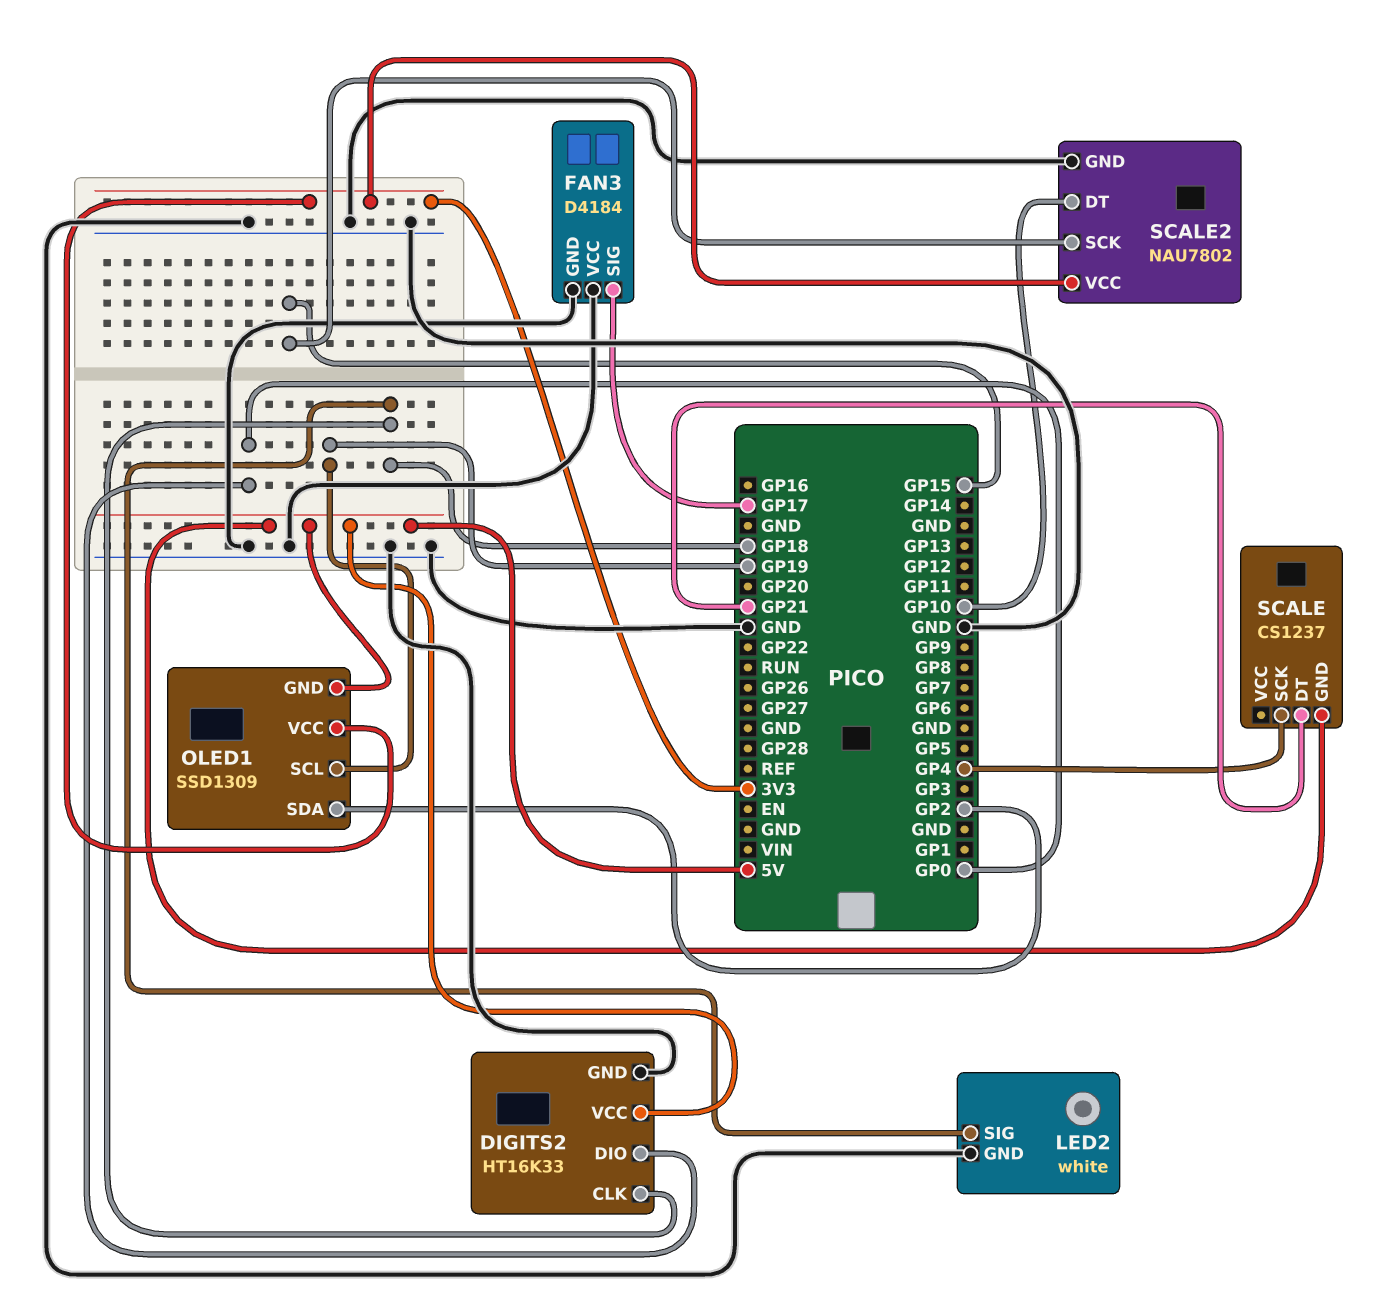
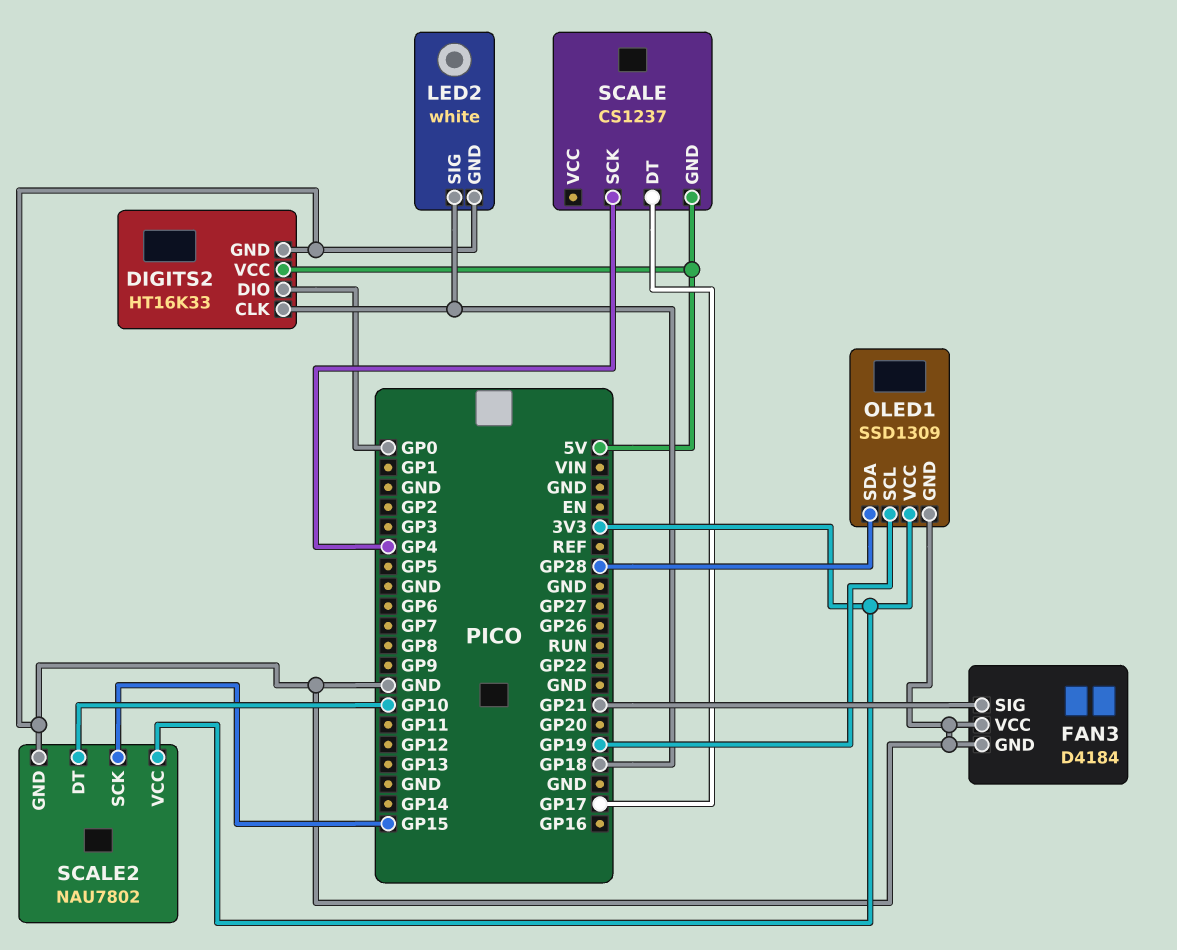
FAN3 pin SIG: GP17 -> GP21
OLED1 pin GND: 5V -> GND
OLED1 pin SDA: GP2 -> GP28
SCALE pin DT: GP21 -> GP17

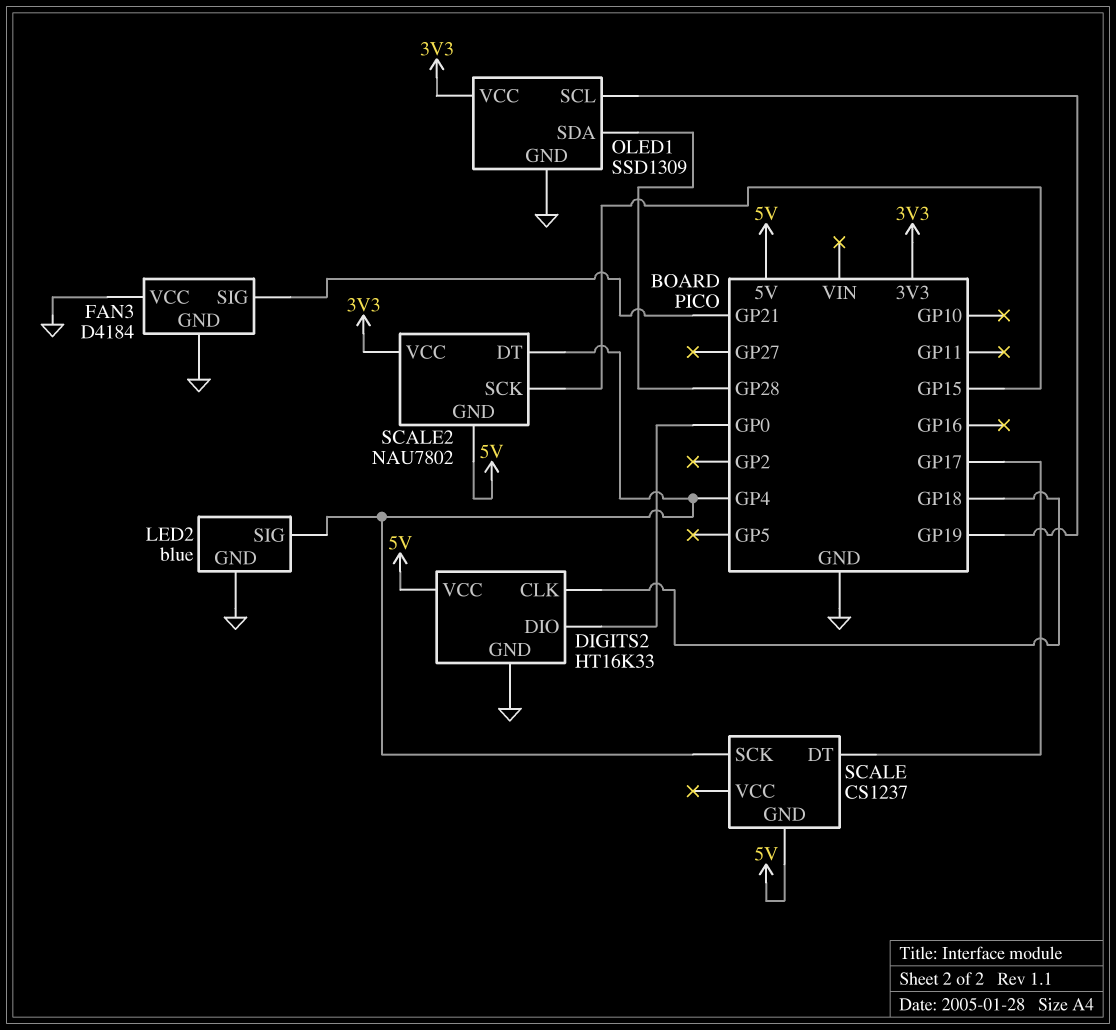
LED2: white -> blue
LED2 pin SIG: GP18 -> GP4
SCALE2 pin DT: GP10 -> GP4
SCALE2 pin GND: GND -> 5V

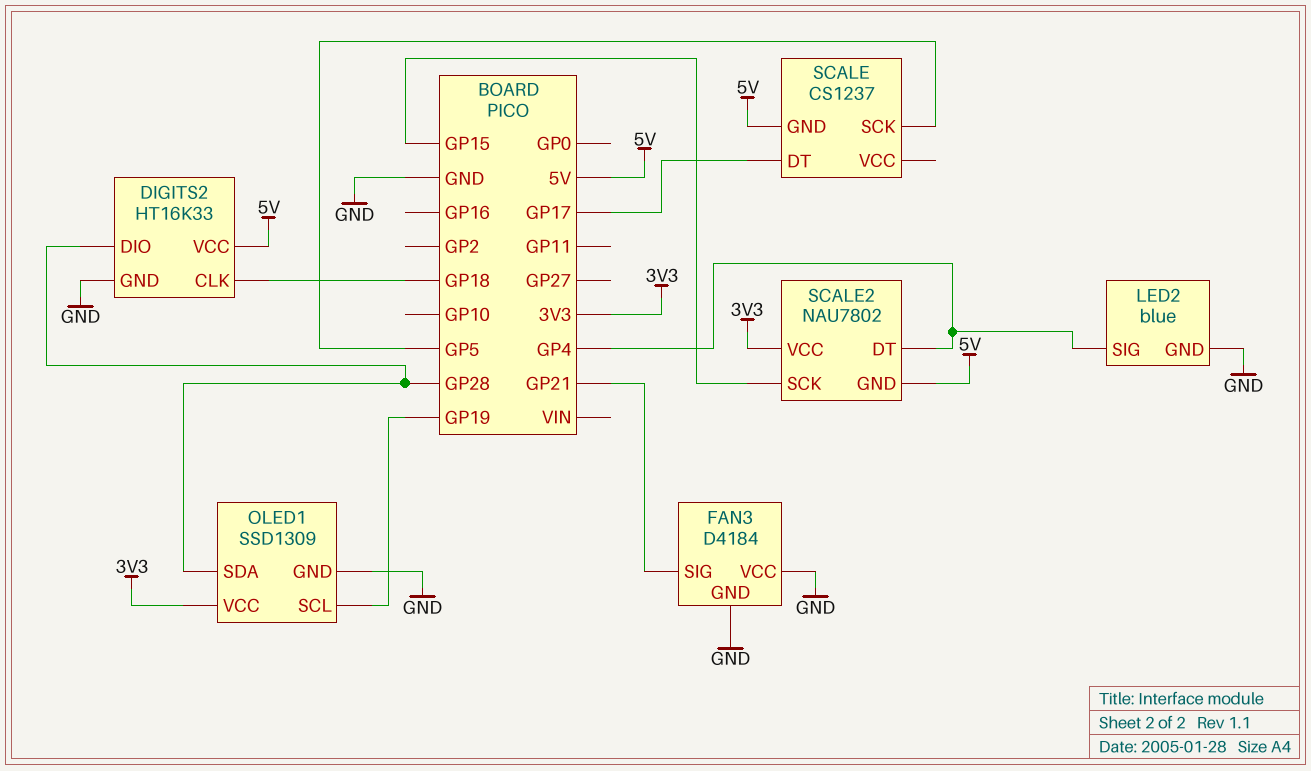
DIGITS2 pin DIO: GP0 -> GP28
SCALE pin SCK: GP4 -> GP5

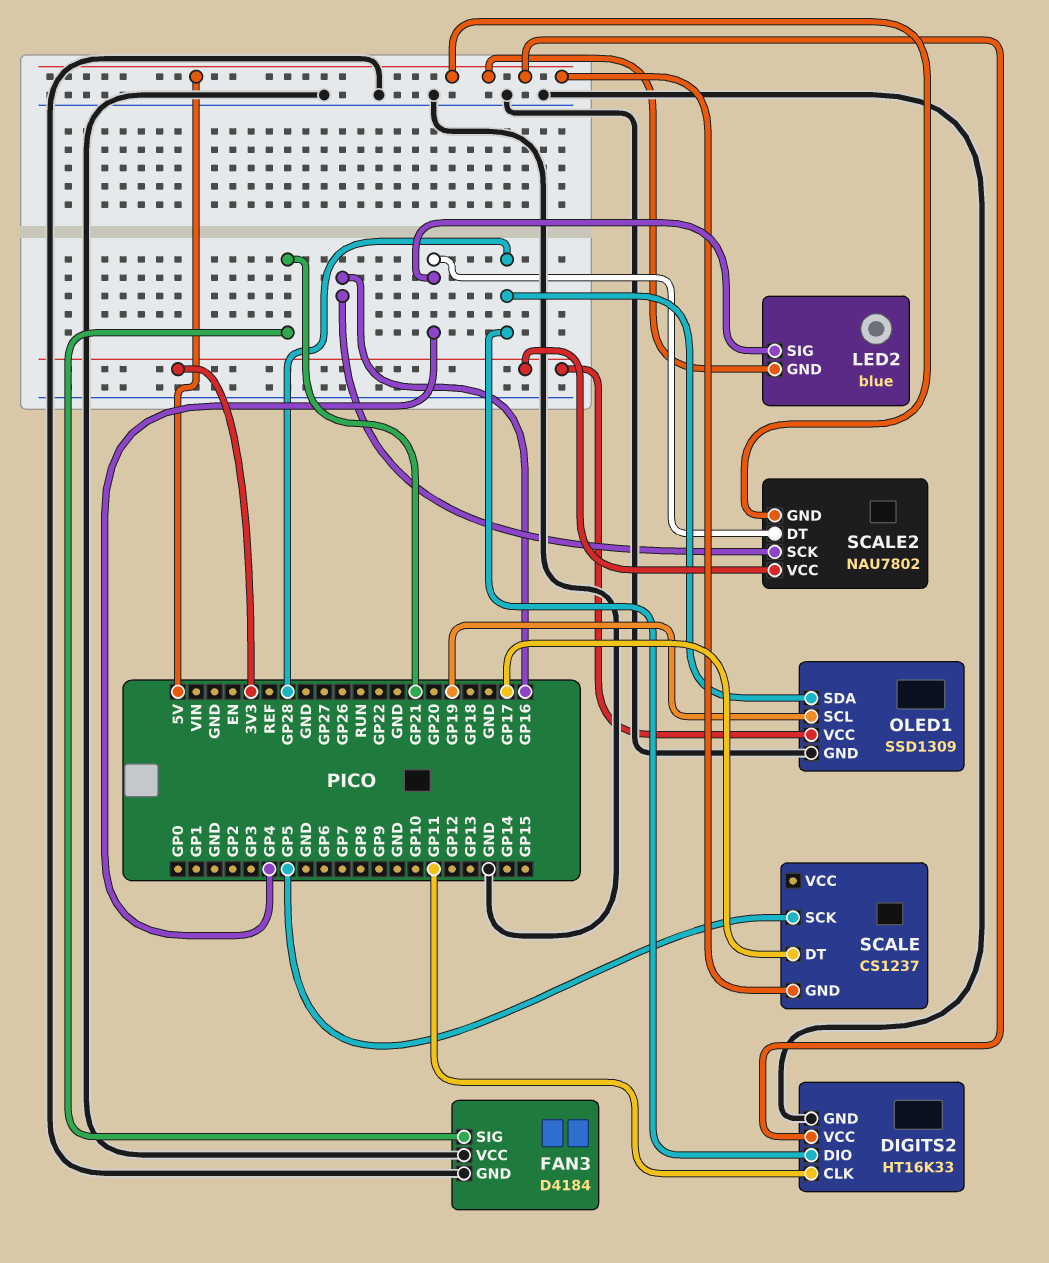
DIGITS2 pin CLK: GP18 -> GP11
LED2 pin GND: GND -> 5V
SCALE2 pin SCK: GP15 -> GP16

